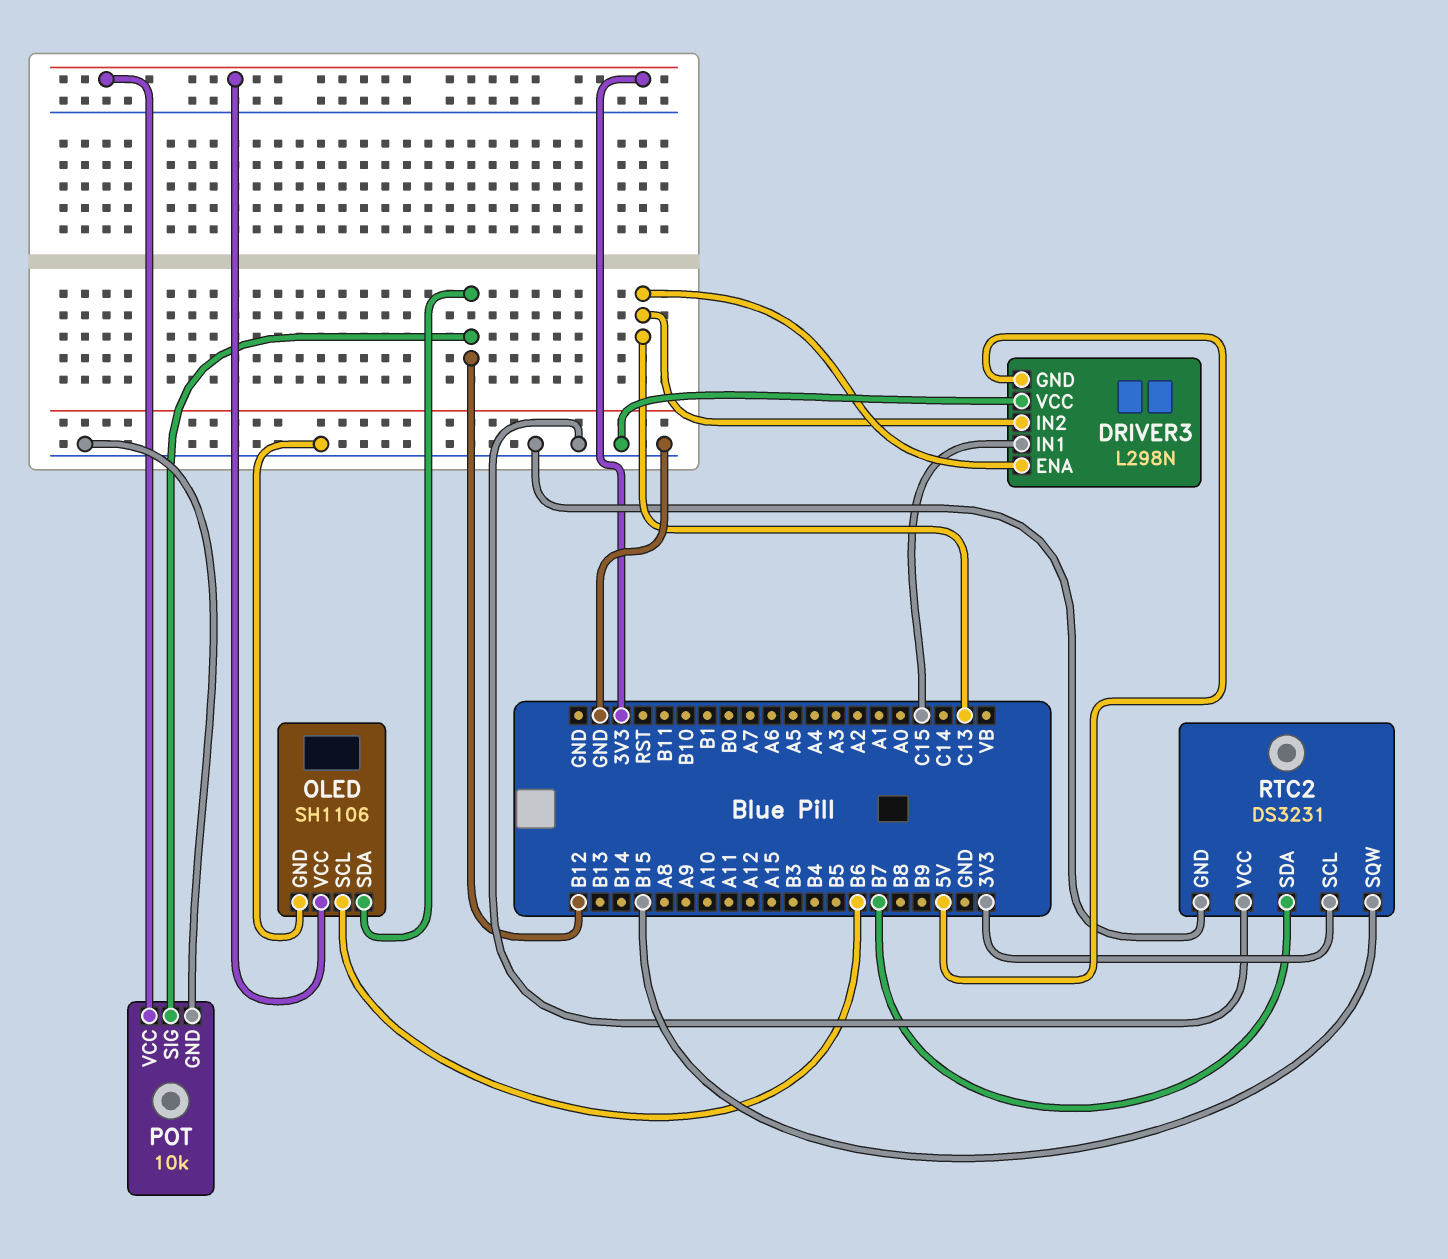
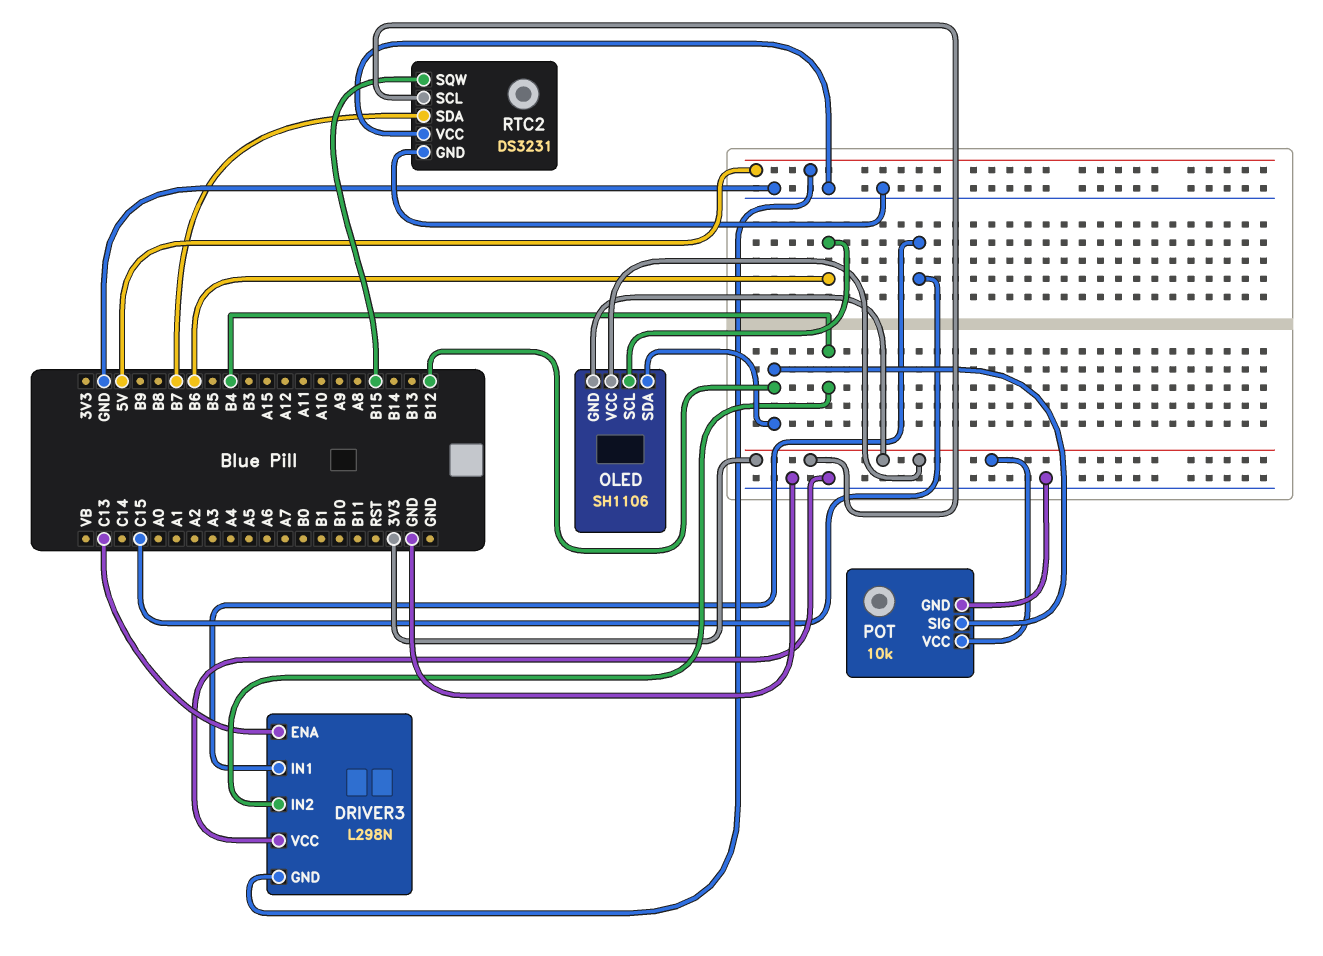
DRIVER3 pin IN2: C13 -> B4
OLED pin GND: GND -> 3V3

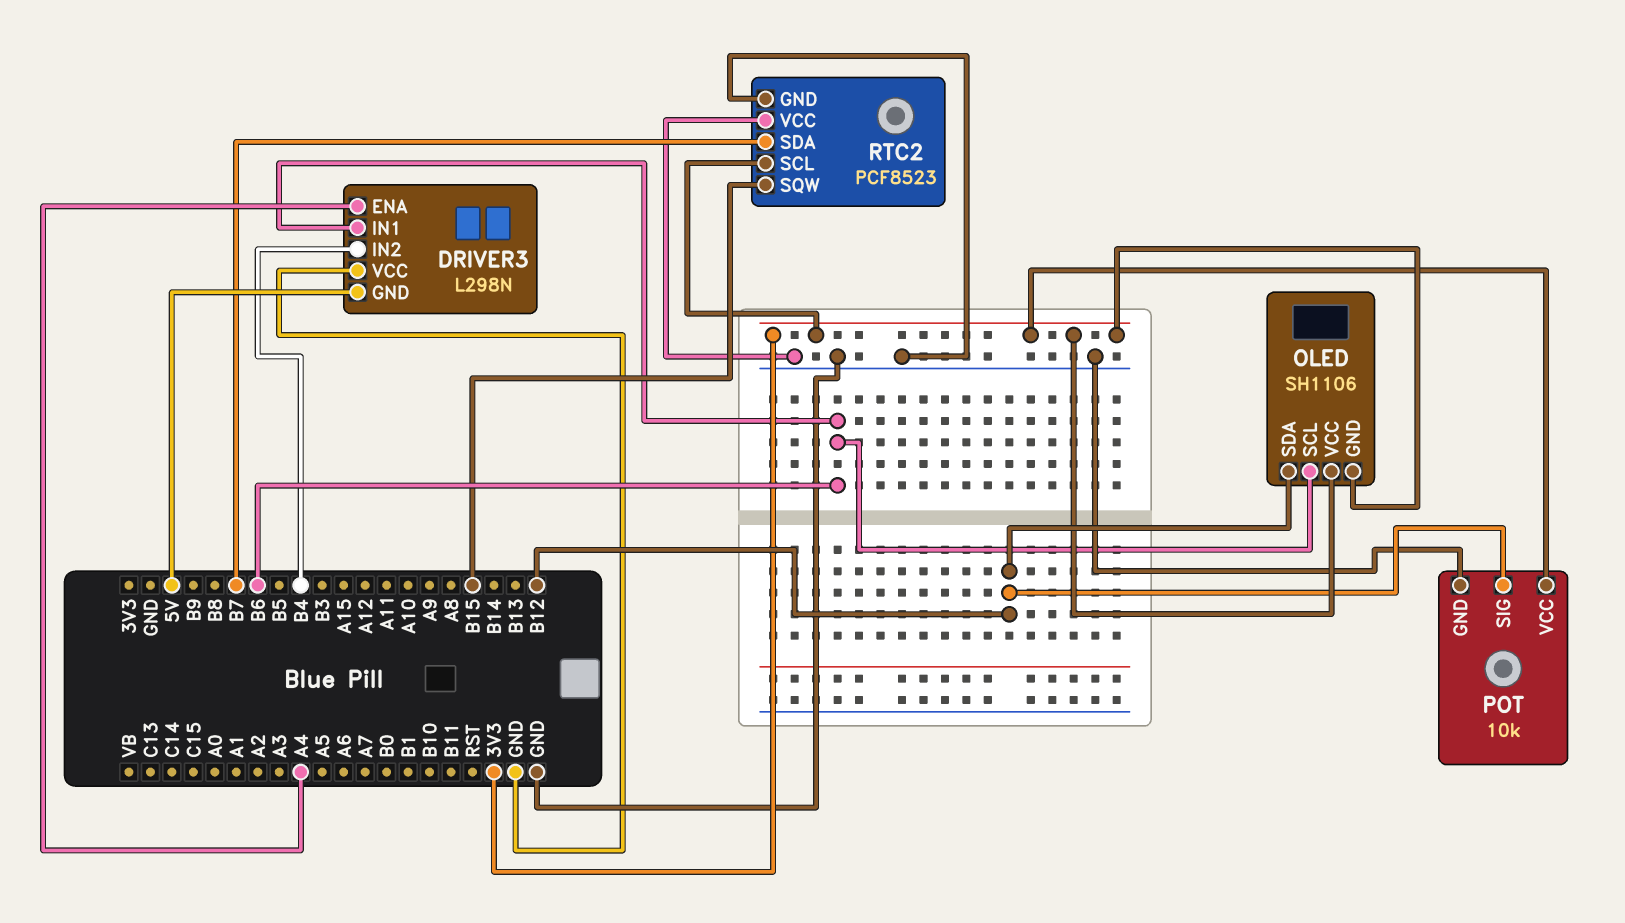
DRIVER3 pin ENA: C13 -> A4
DRIVER3 pin IN1: C15 -> B6
RTC2: DS3231 -> PCF8523

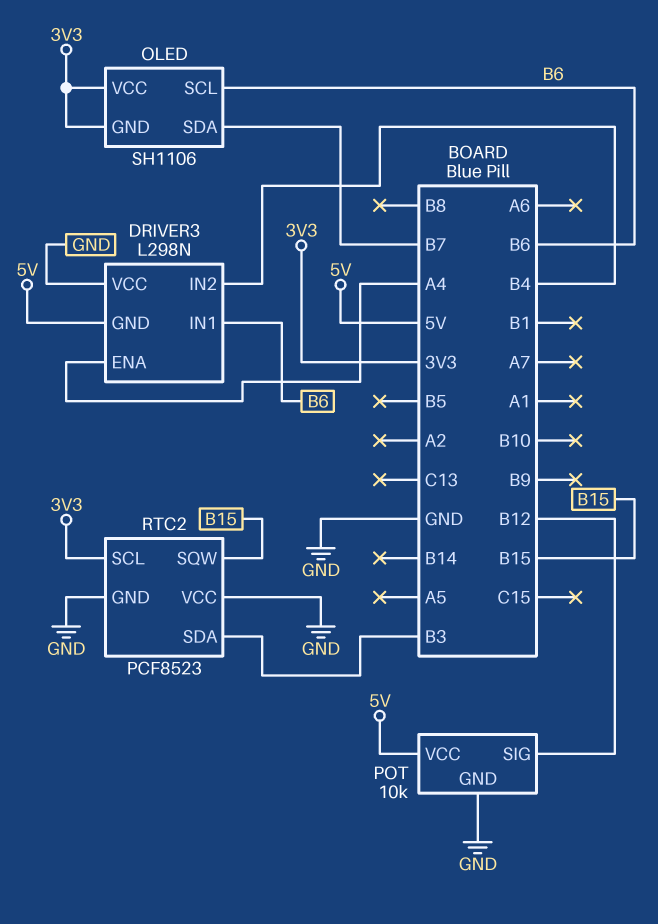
OLED pin SDA: B12 -> B7
POT pin VCC: 3V3 -> 5V
RTC2 pin SDA: B7 -> B3

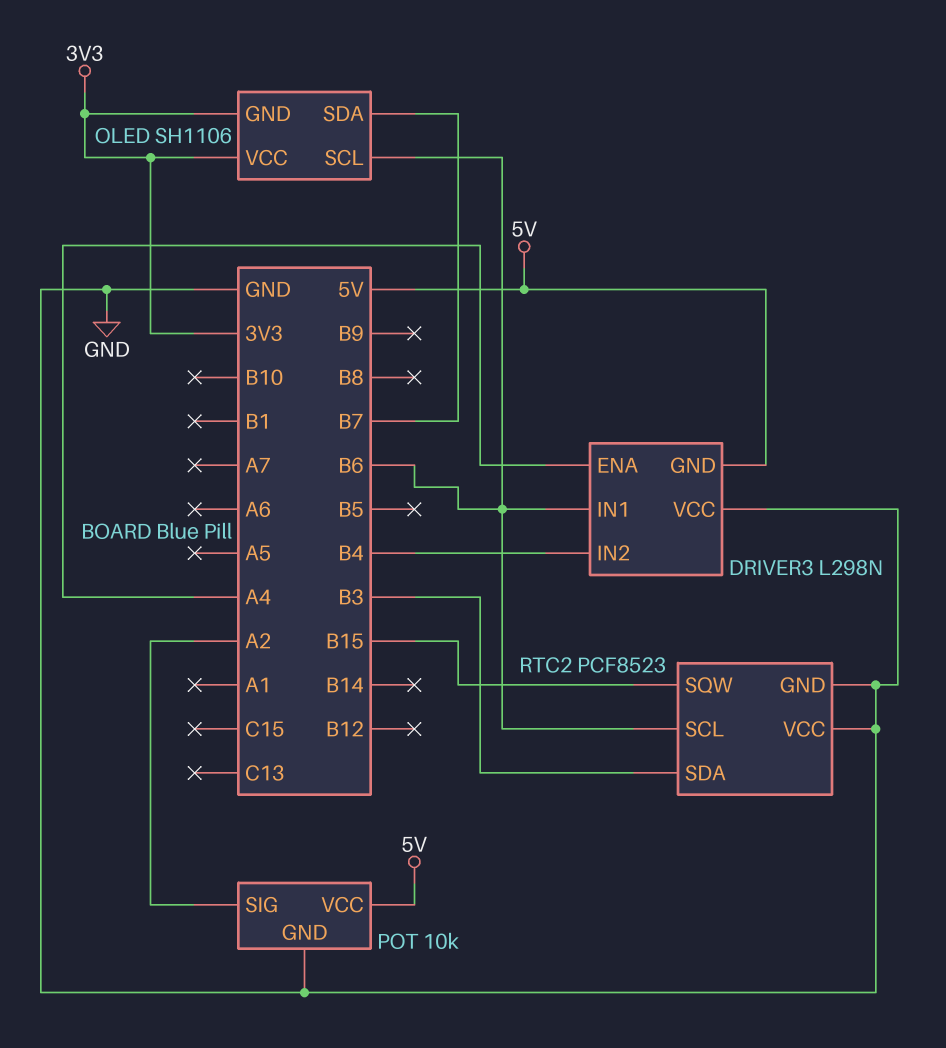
POT pin SIG: B12 -> A2
RTC2 pin SCL: 3V3 -> B6

